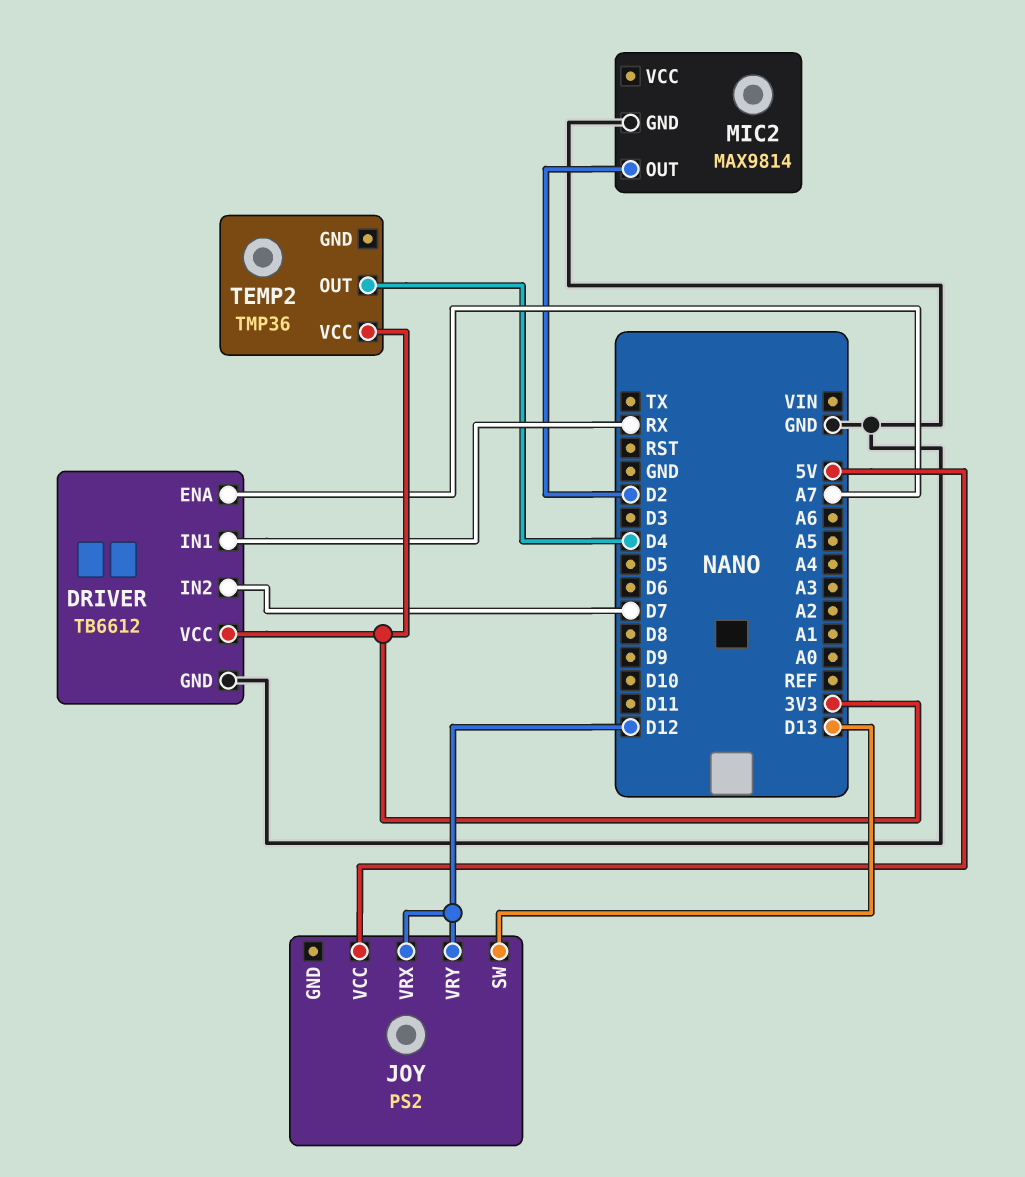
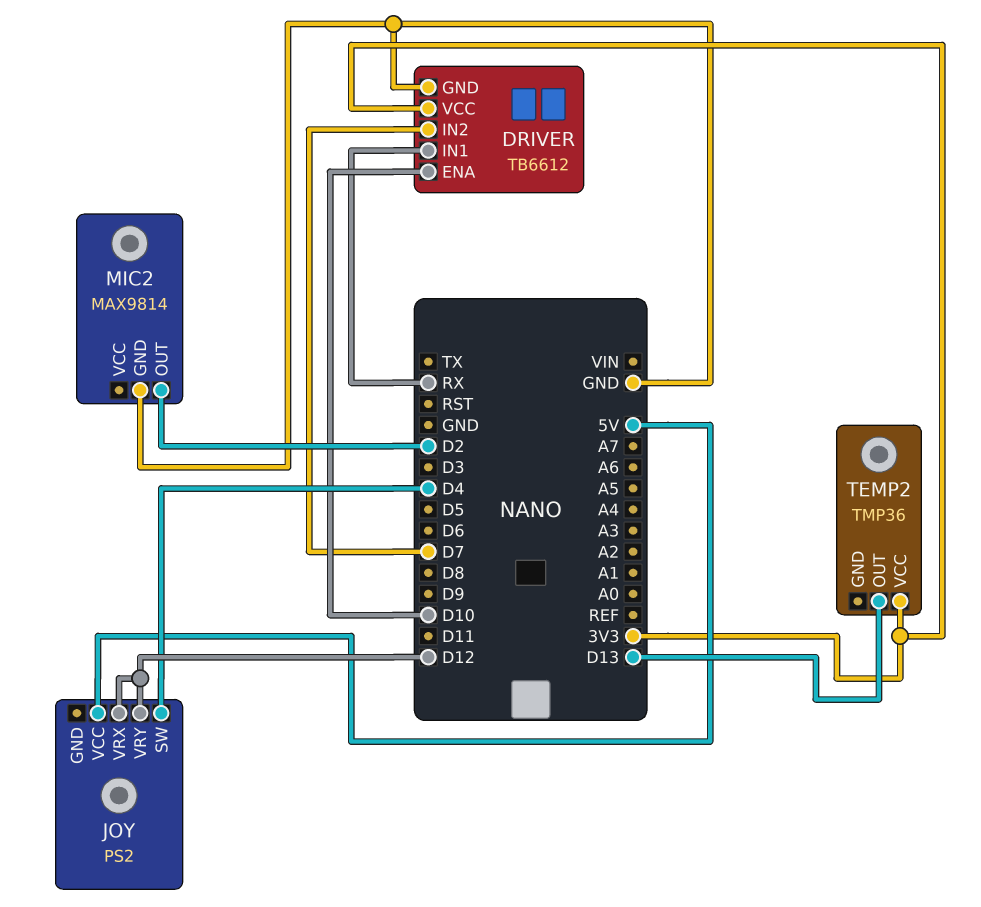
DRIVER pin ENA: A7 -> D10
JOY pin SW: D13 -> D4
TEMP2 pin OUT: D4 -> D13

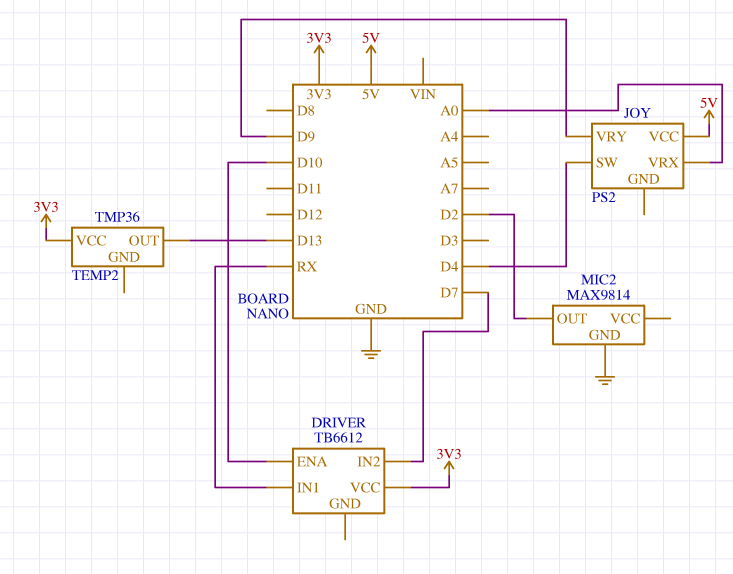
DRIVER pin GND: GND -> none
JOY pin VRX: D12 -> A0
JOY pin VRY: D12 -> D9

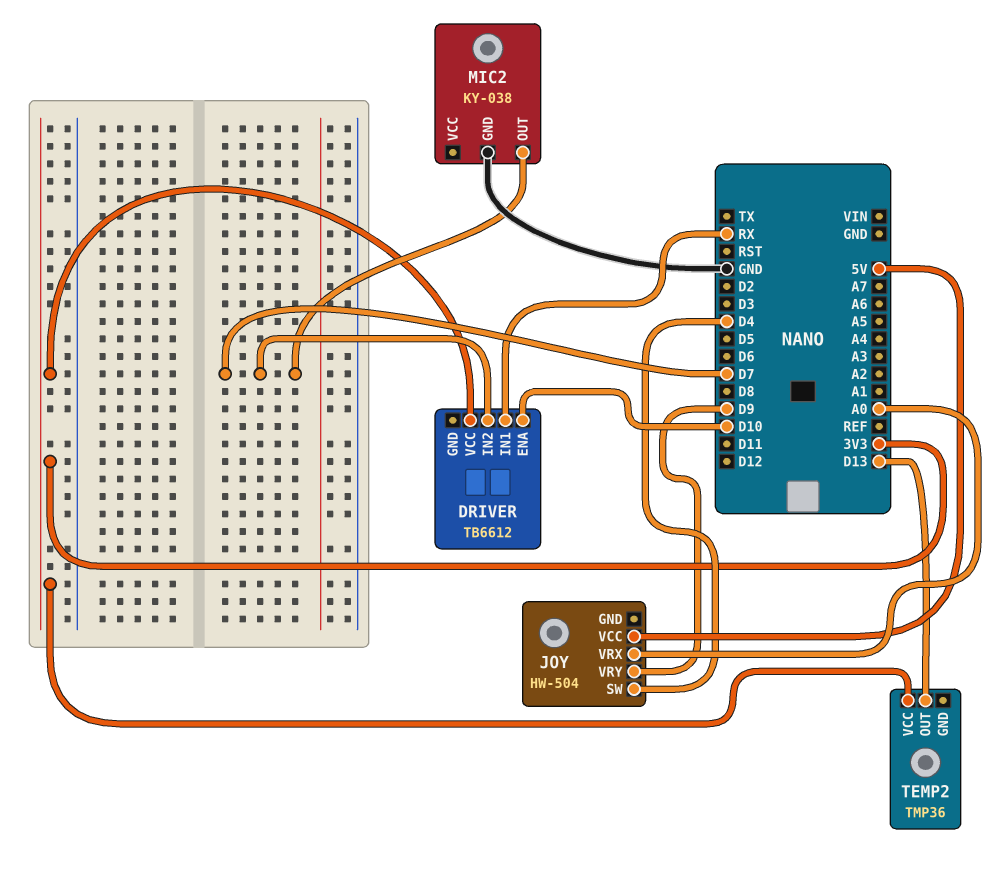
JOY: PS2 -> HW-504
MIC2: MAX9814 -> KY-038
MIC2 pin OUT: D2 -> D7

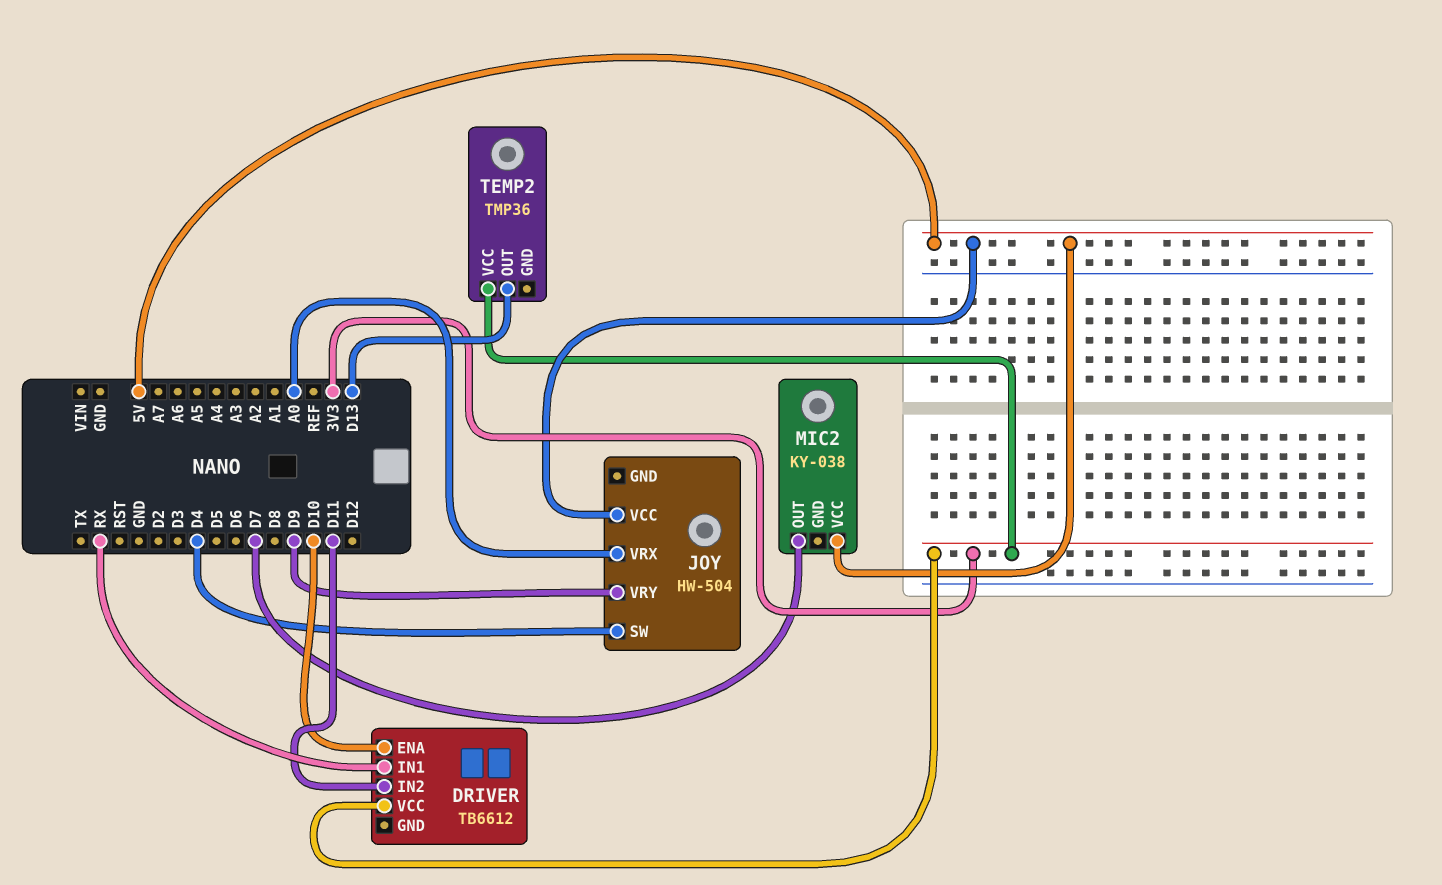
DRIVER pin IN2: D7 -> D11
MIC2 pin GND: GND -> none
MIC2 pin VCC: none -> 5V

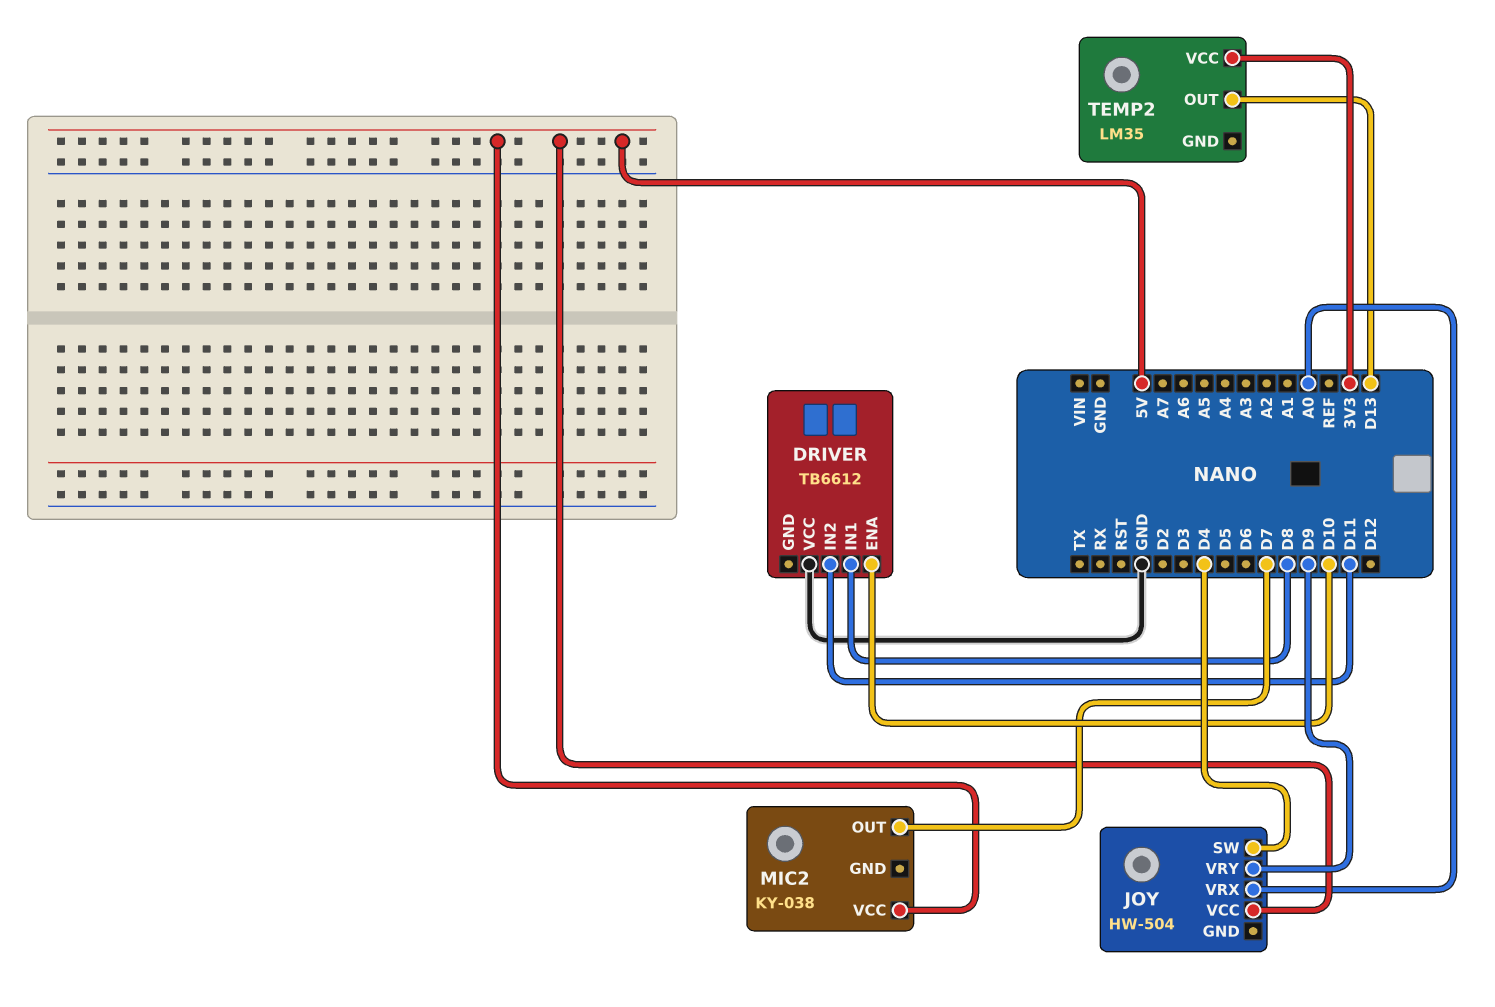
DRIVER pin IN1: RX -> D8
DRIVER pin VCC: 3V3 -> GND
TEMP2: TMP36 -> LM35

